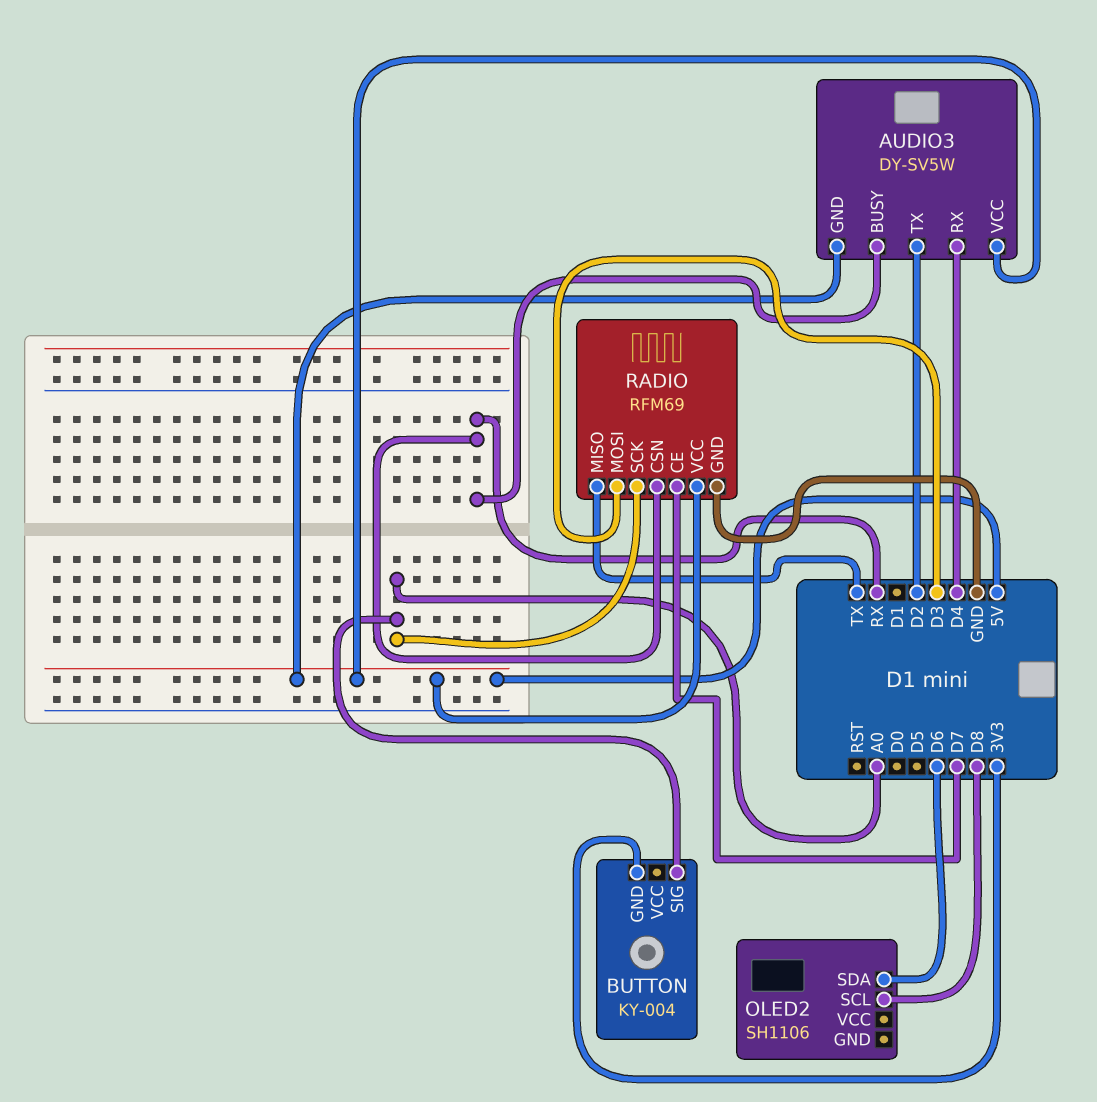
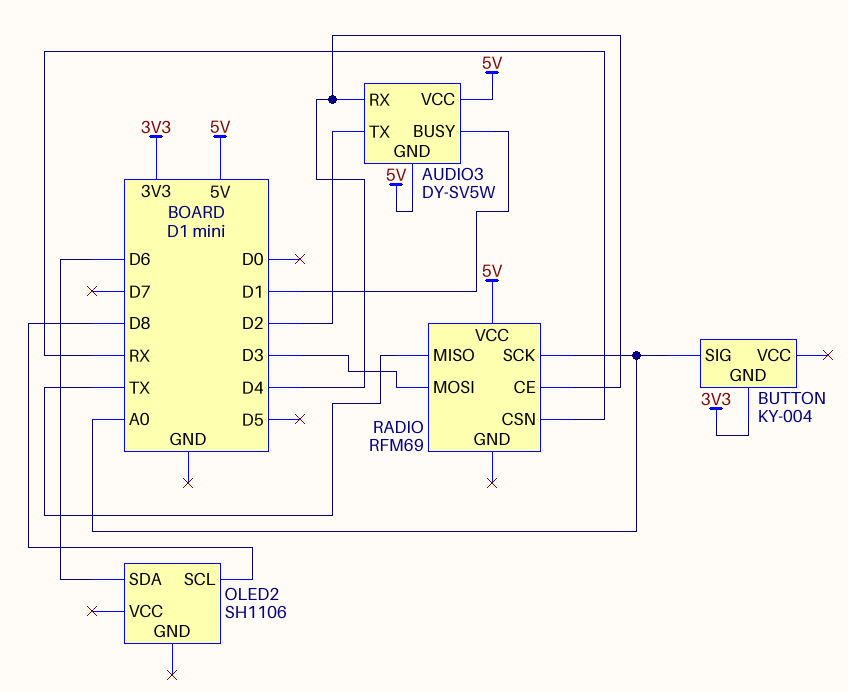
AUDIO3 pin BUSY: RX -> D1
RADIO pin CE: D7 -> D4
RADIO pin GND: GND -> none

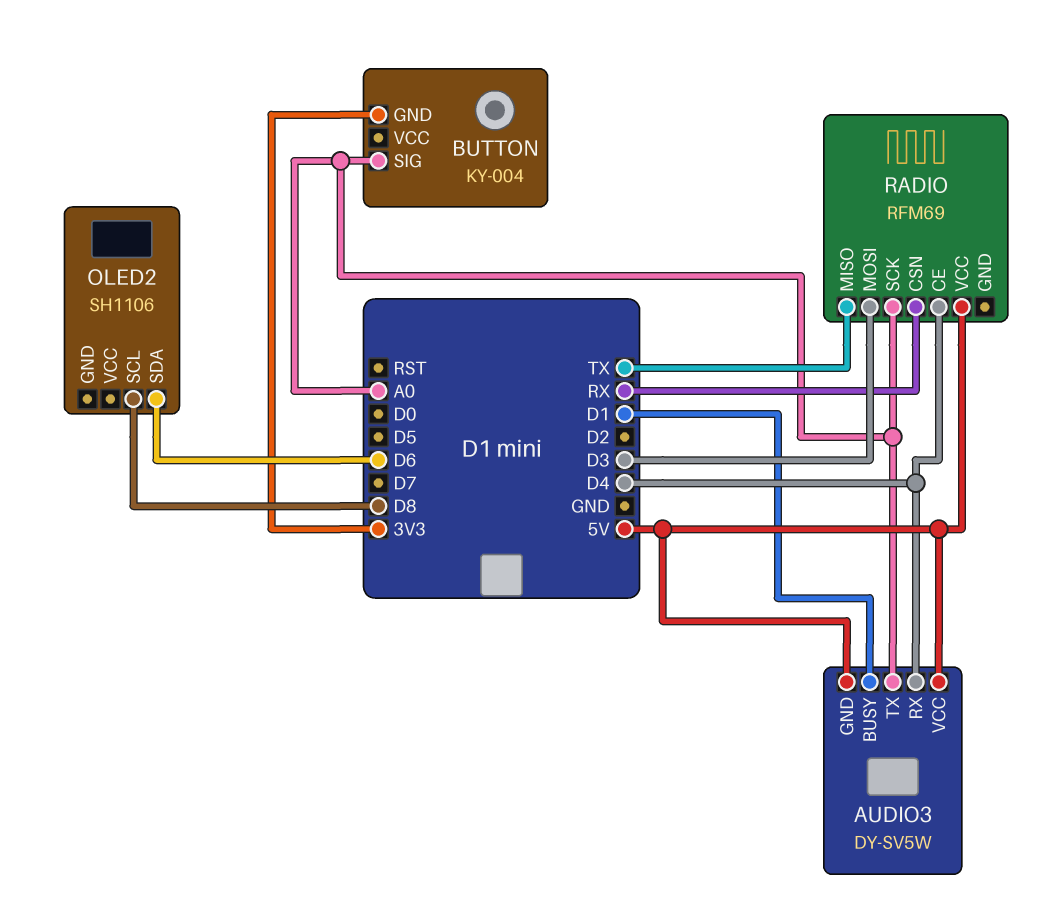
AUDIO3 pin TX: D2 -> A0

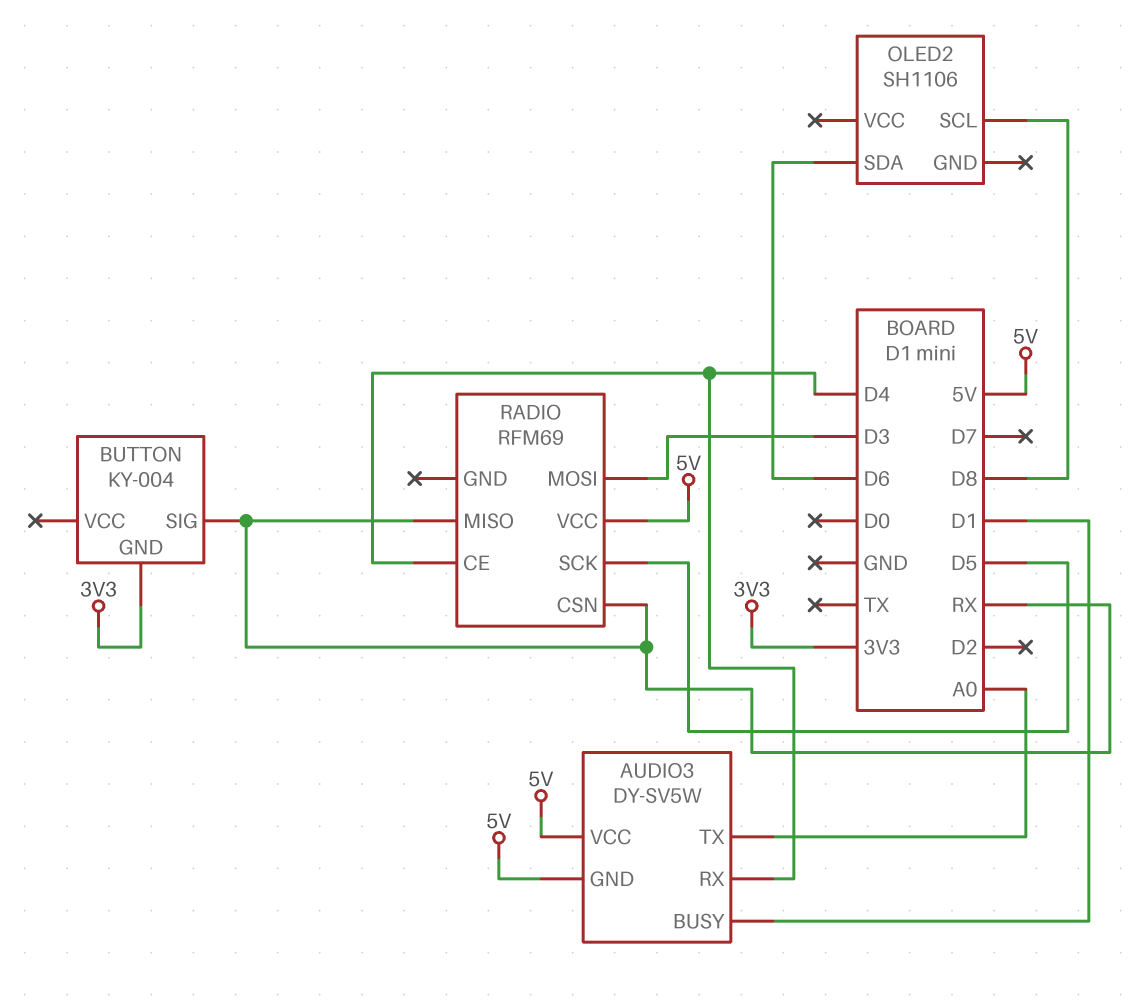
BUTTON pin SIG: A0 -> RX
RADIO pin MISO: TX -> RX
RADIO pin SCK: A0 -> D5

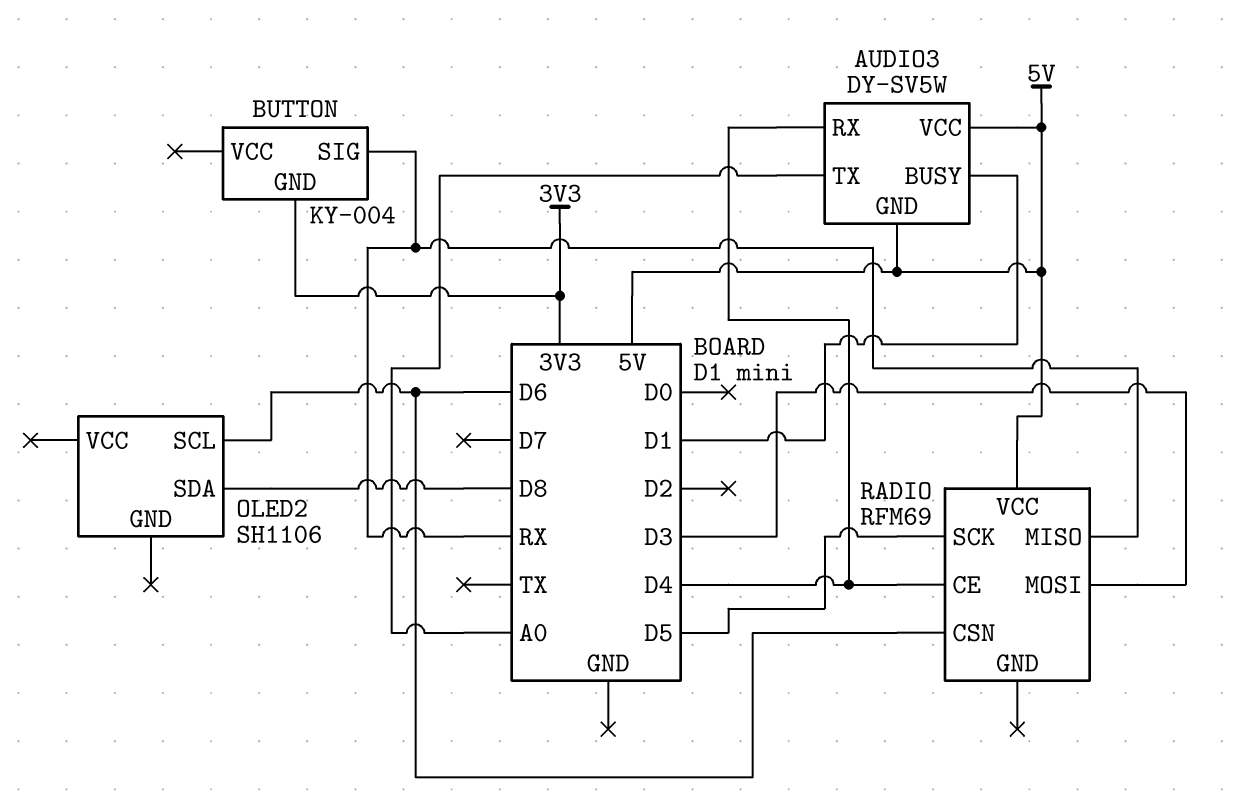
OLED2 pin SCL: D8 -> D6
OLED2 pin SDA: D6 -> D8
RADIO pin CSN: RX -> D6

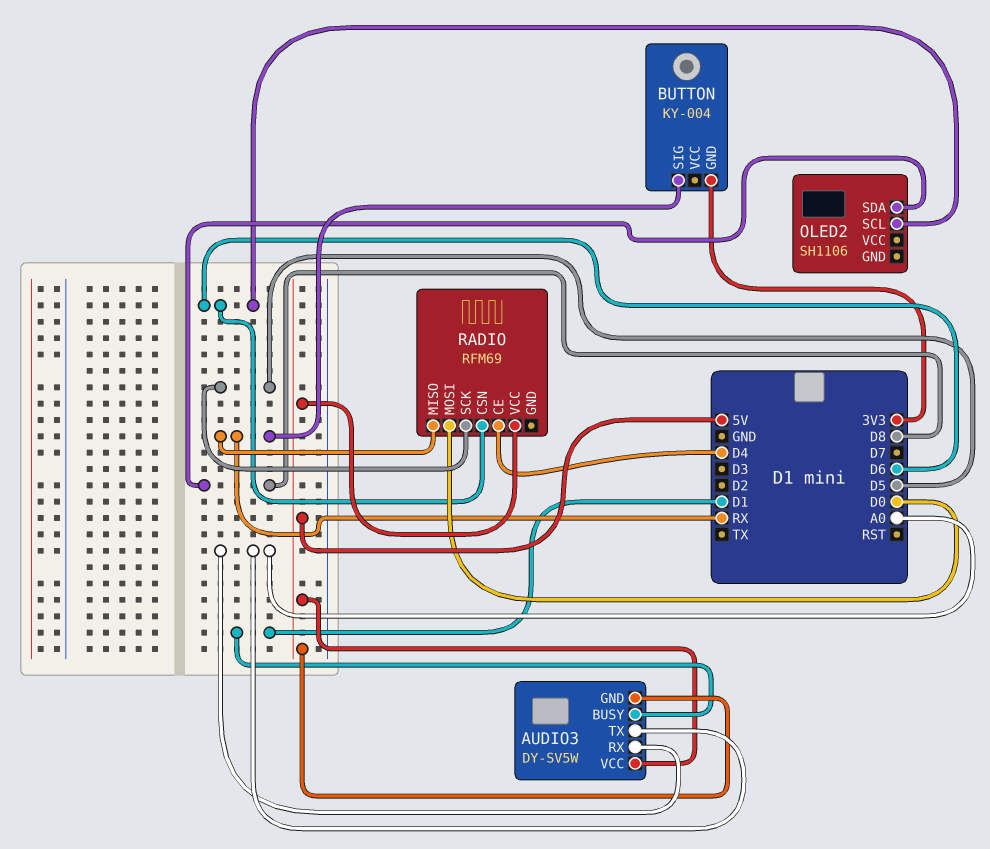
AUDIO3 pin RX: D4 -> A0
RADIO pin MOSI: D3 -> D0

